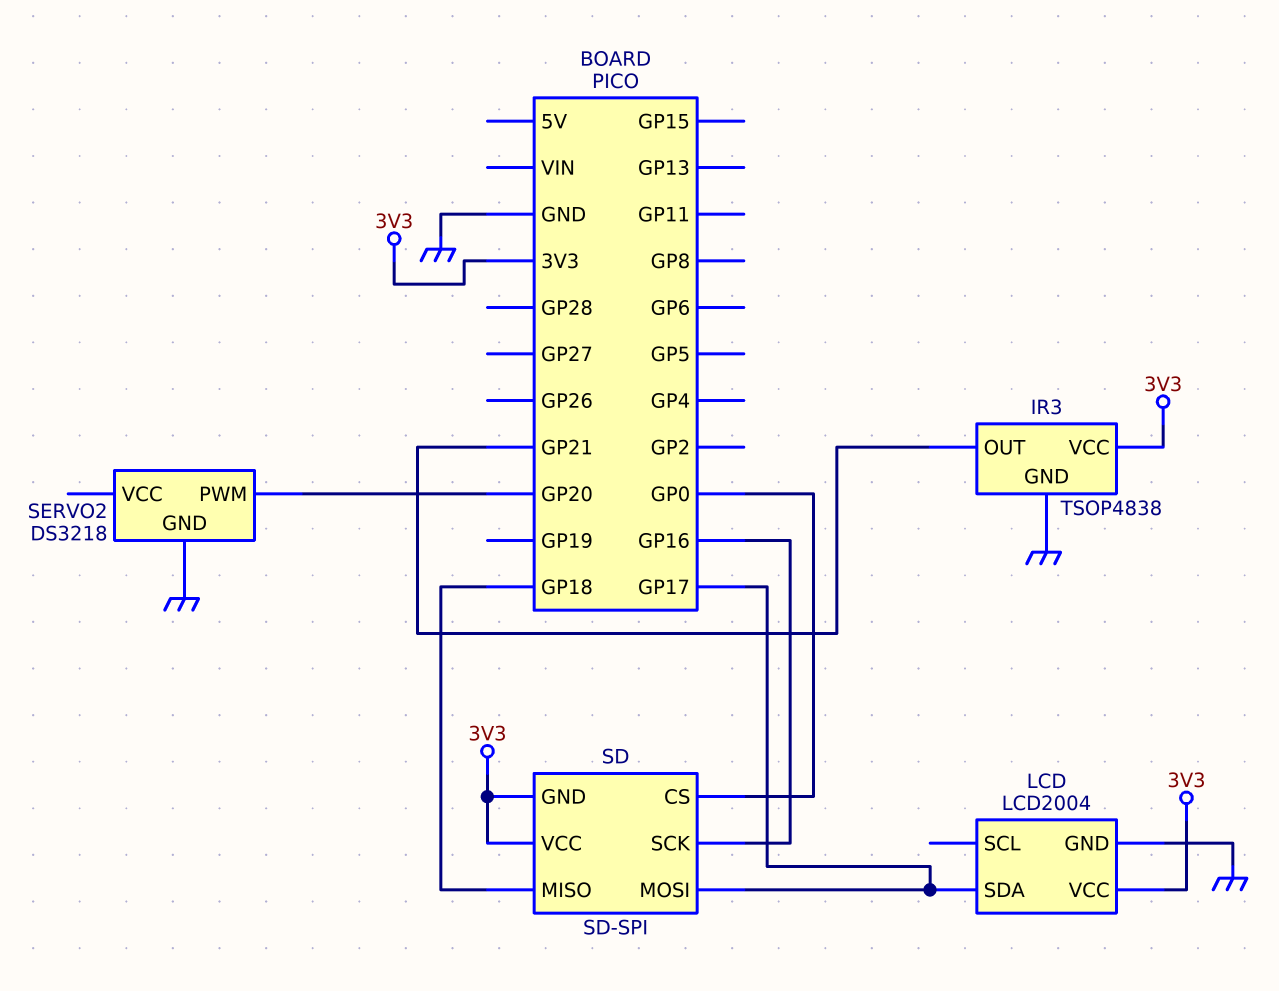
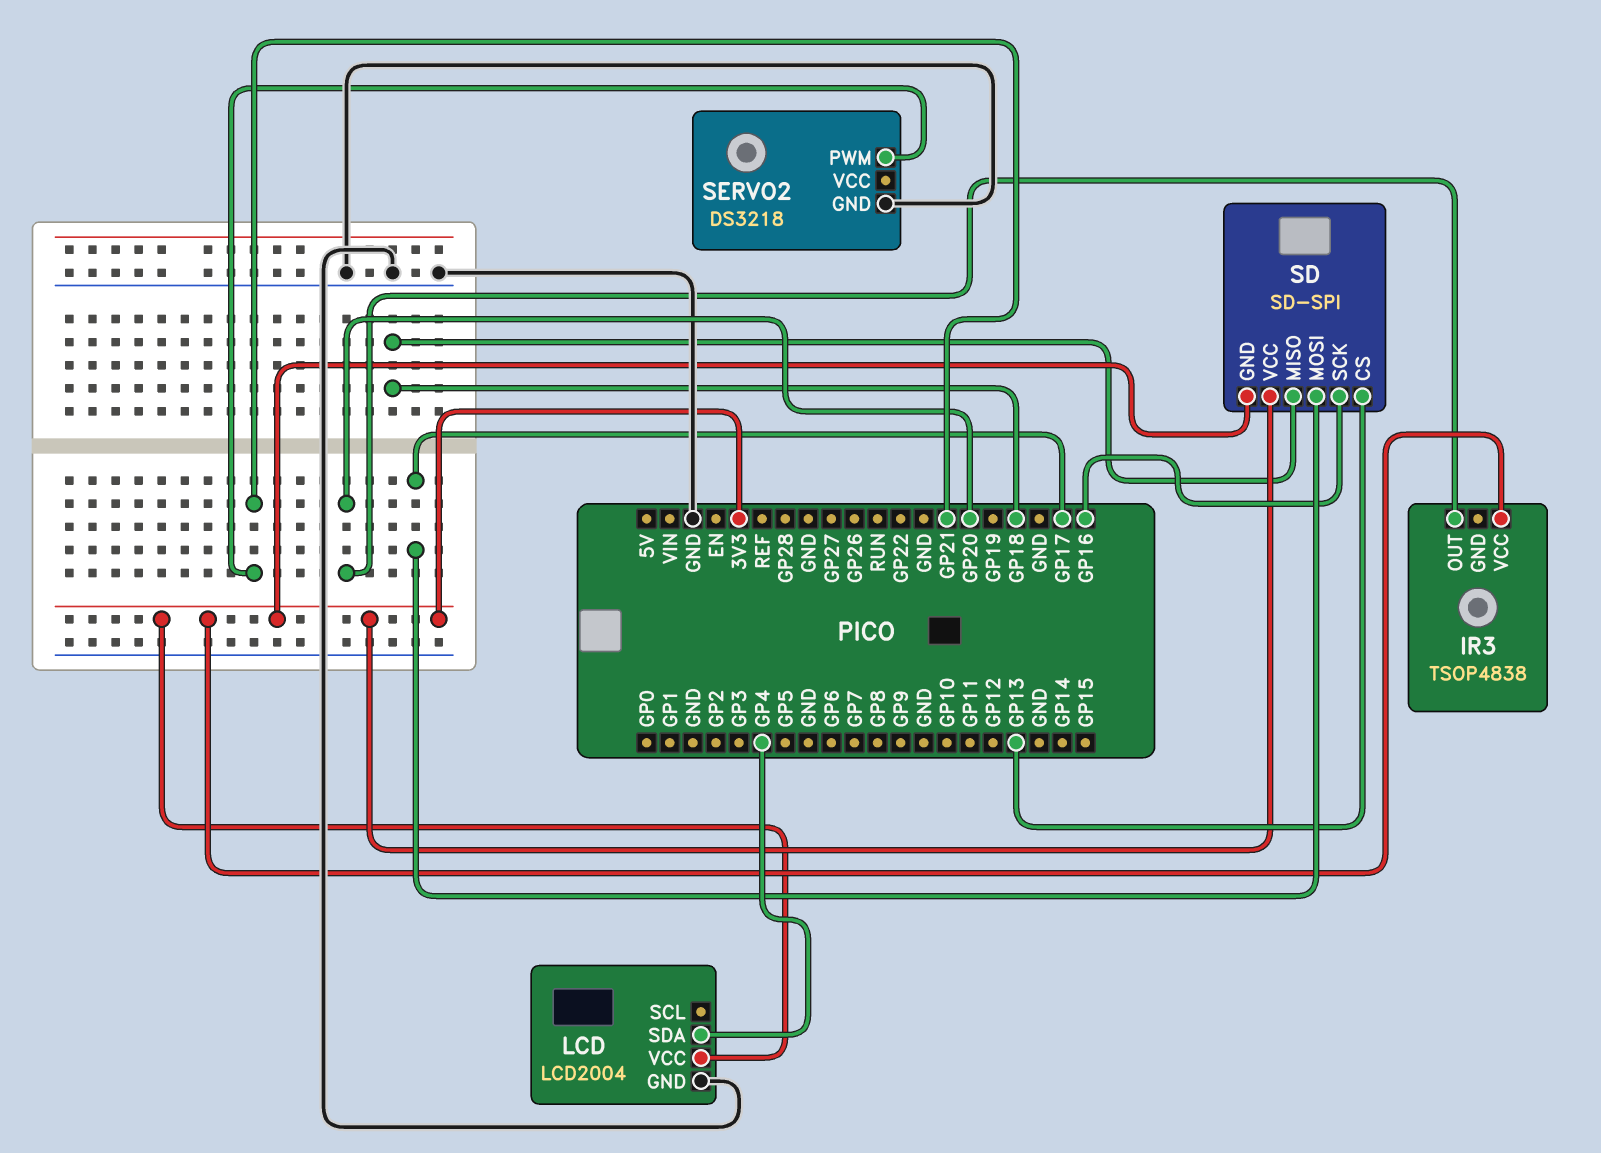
IR3 pin GND: GND -> none
IR3 pin OUT: GP21 -> GP20
LCD pin SDA: GP17 -> GP4
SD pin CS: GP0 -> GP13
SERVO2 pin PWM: GP20 -> GP21

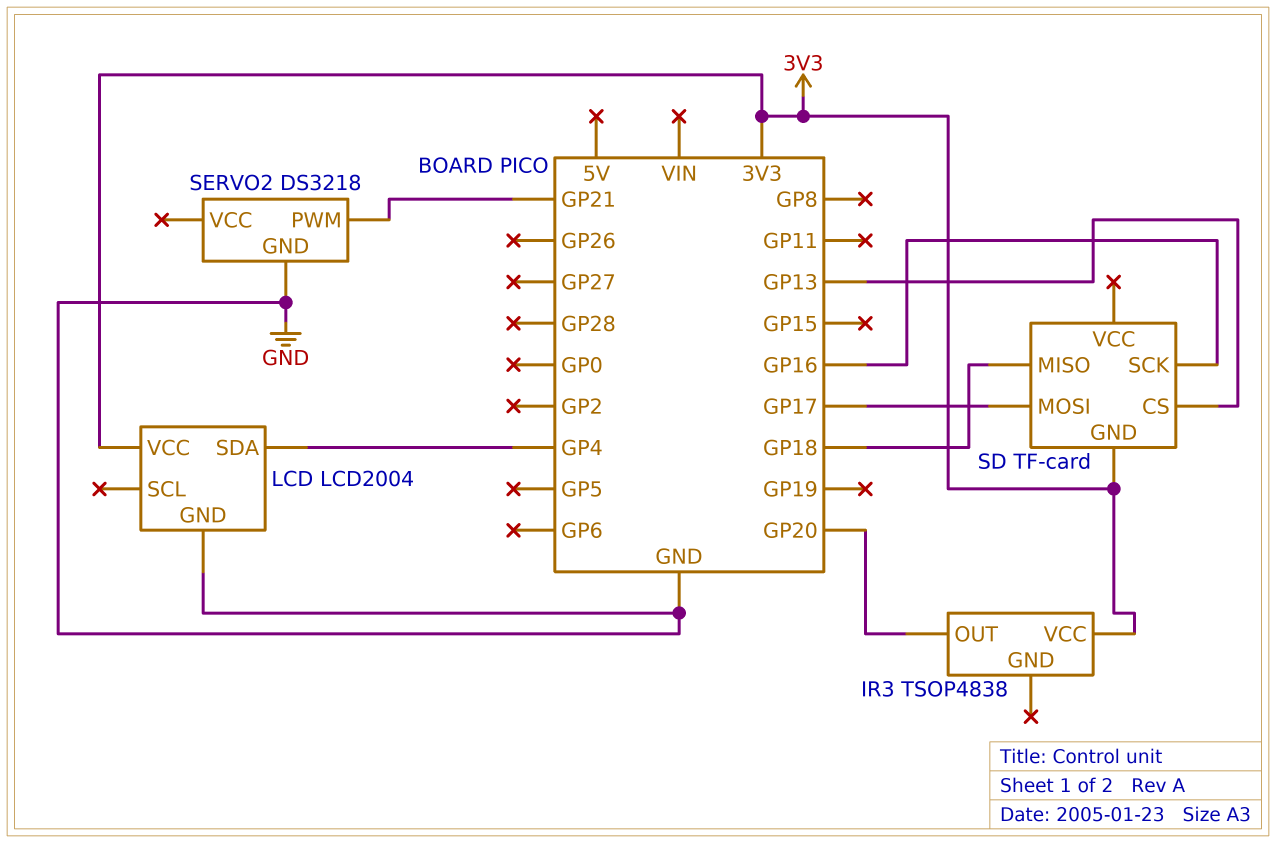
SD: SD-SPI -> TF-card
SD pin VCC: 3V3 -> none

